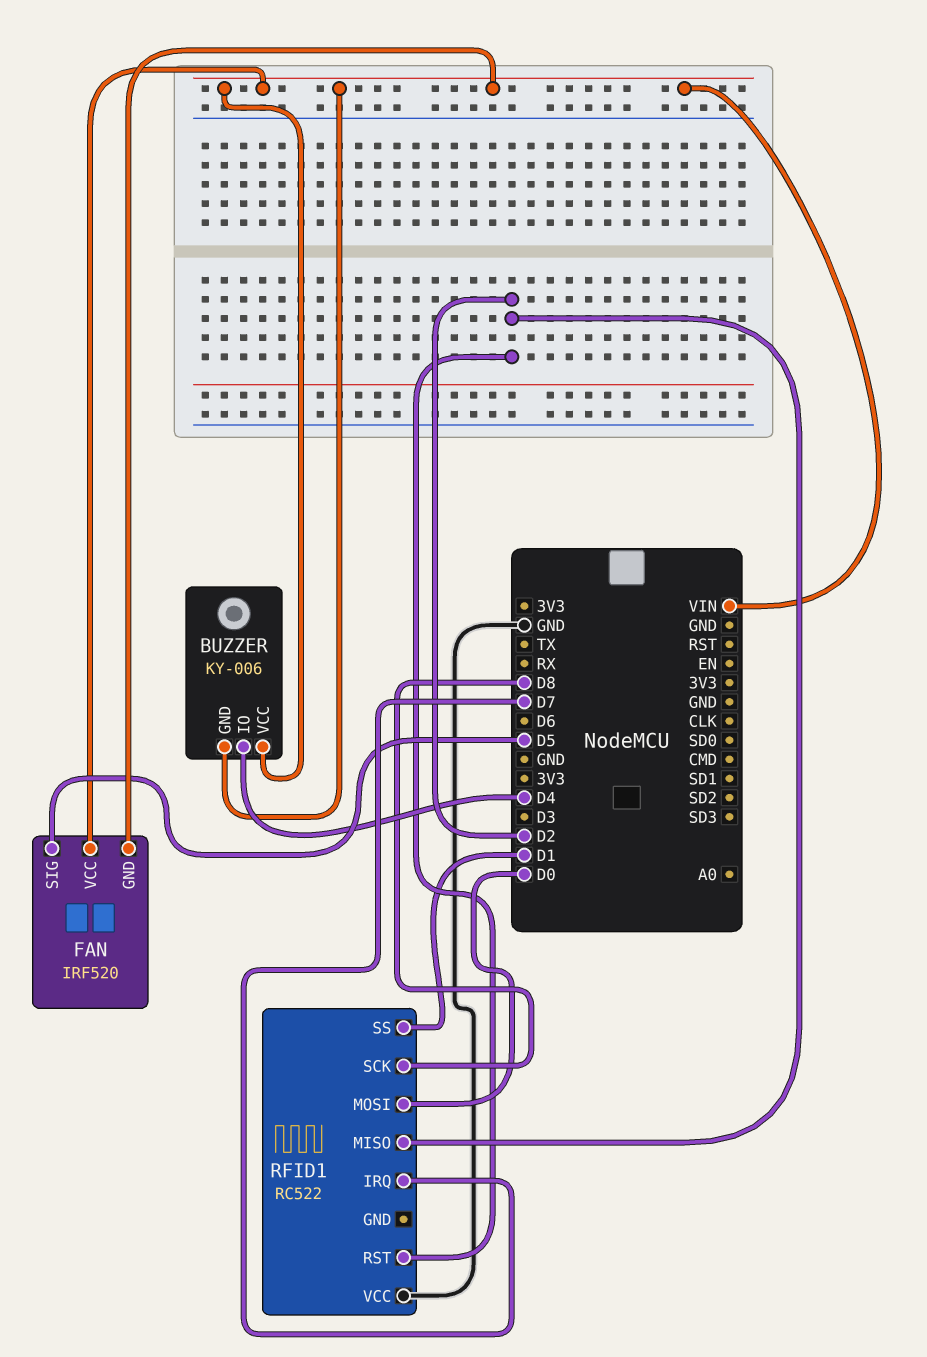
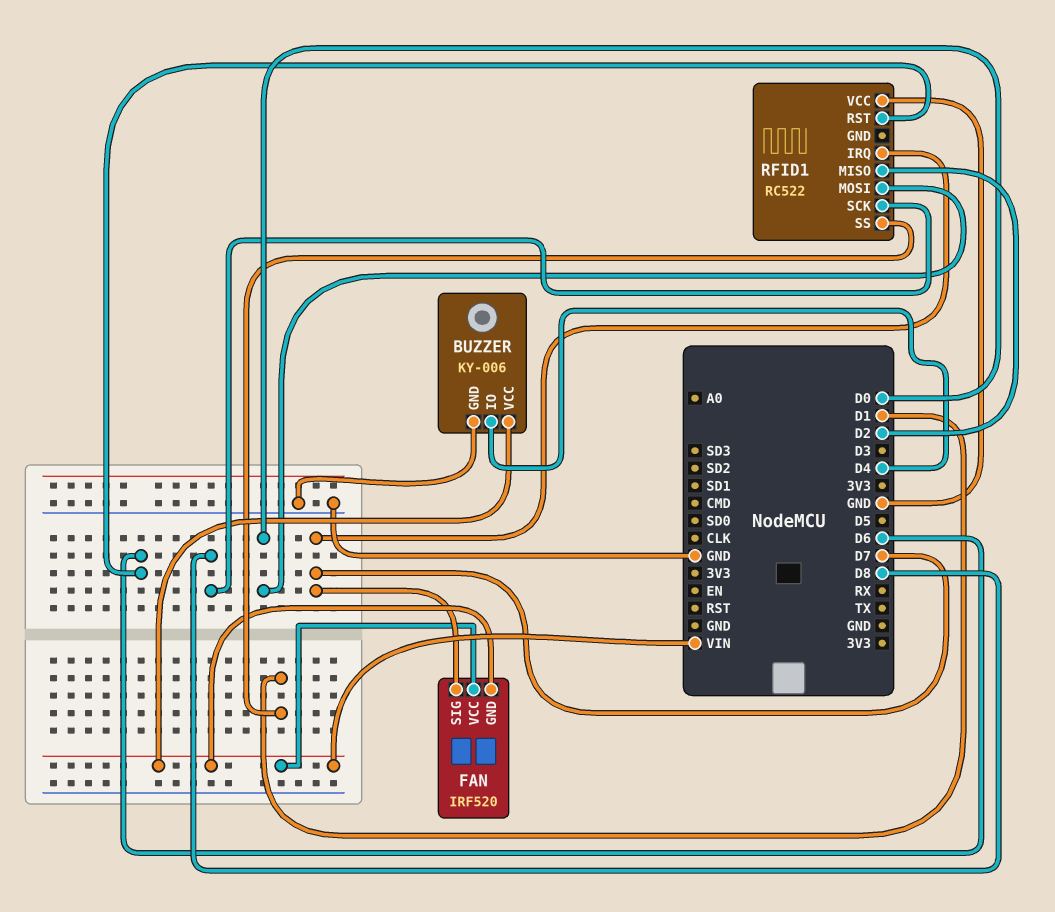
BUZZER pin GND: VIN -> GND
FAN pin SIG: D5 -> D7
RFID1 pin RST: D2 -> D6

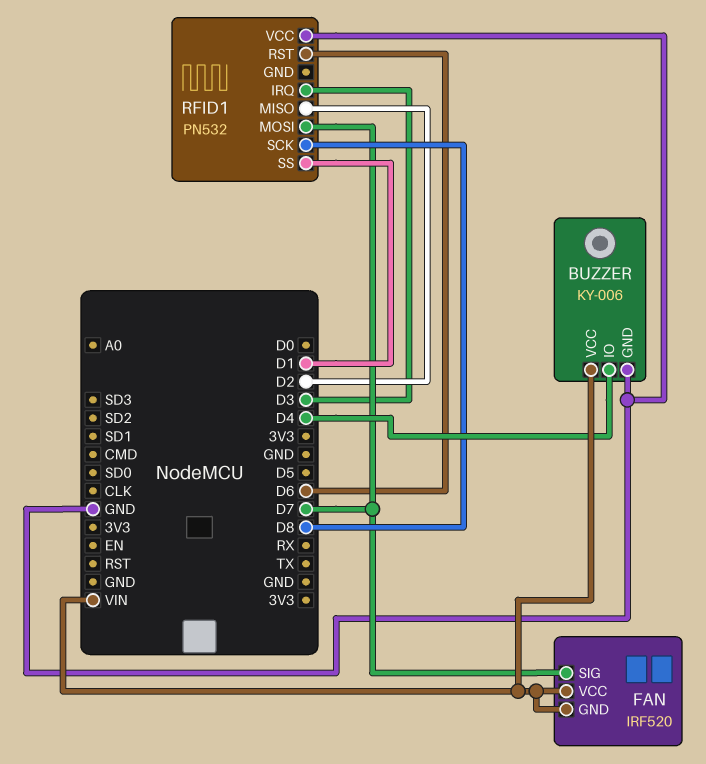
RFID1: RC522 -> PN532
RFID1 pin IRQ: D7 -> D3
RFID1 pin MOSI: D0 -> D7

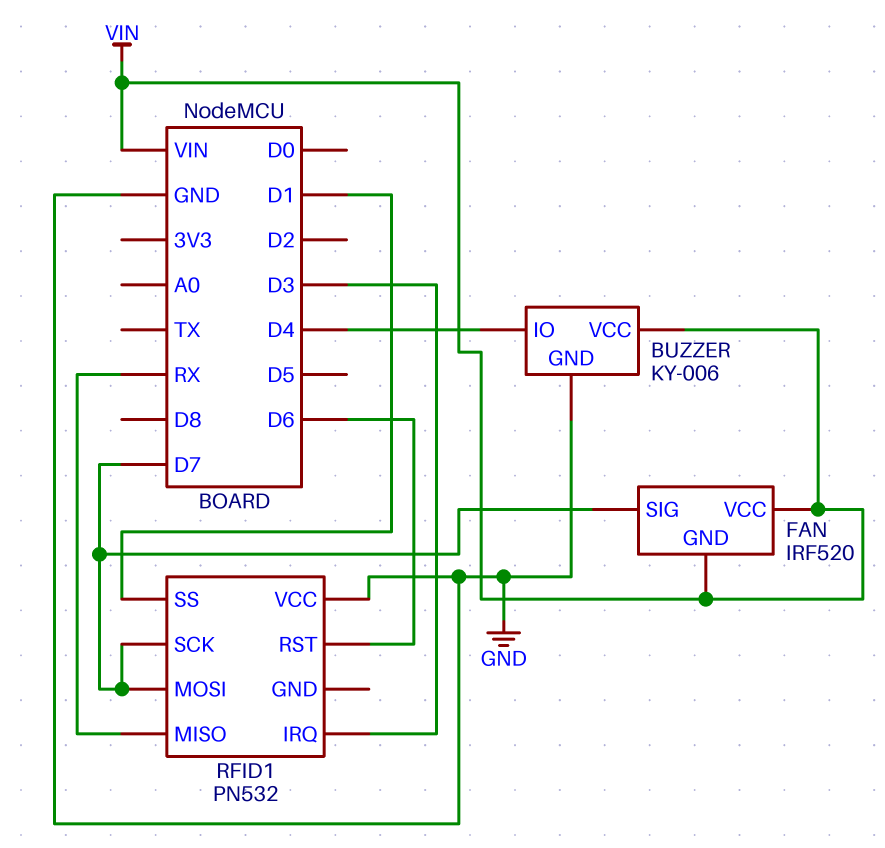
RFID1 pin MISO: D2 -> RX
RFID1 pin SCK: D8 -> D7

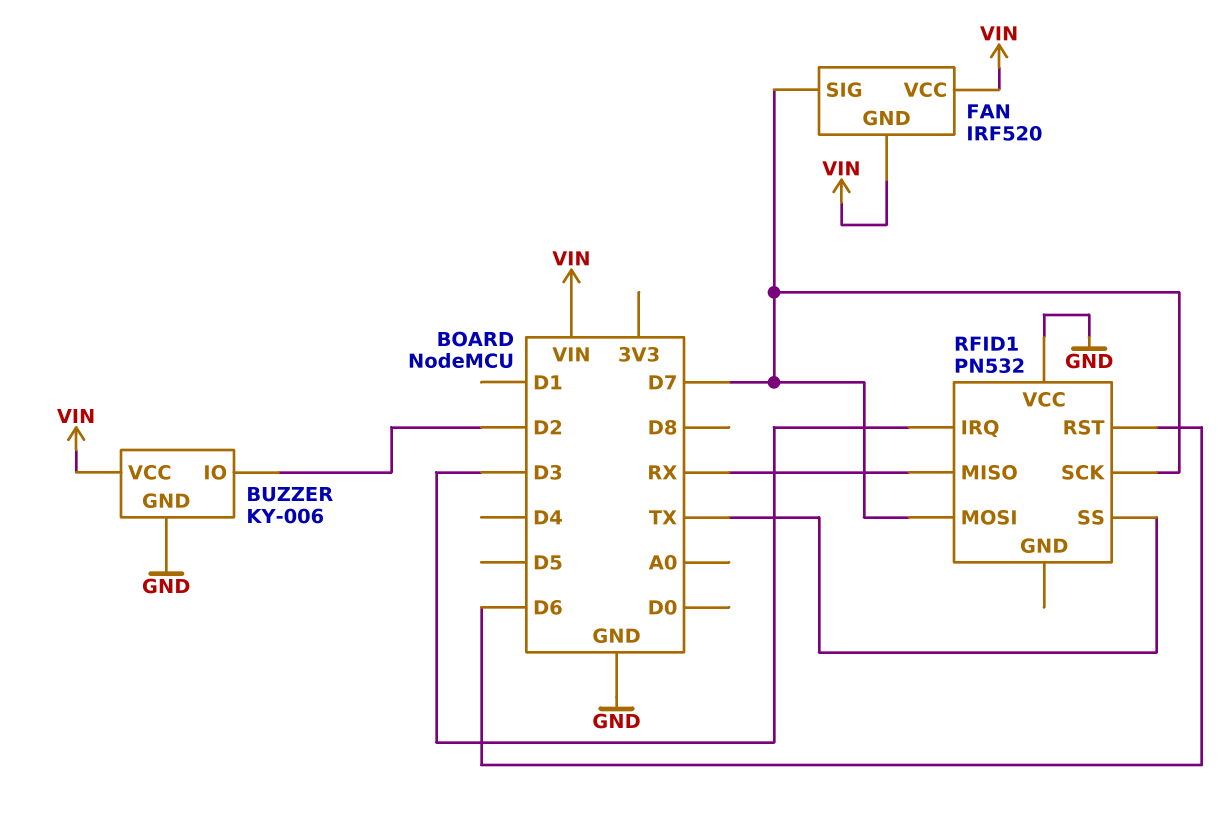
BUZZER pin IO: D4 -> D2
RFID1 pin SS: D1 -> TX

